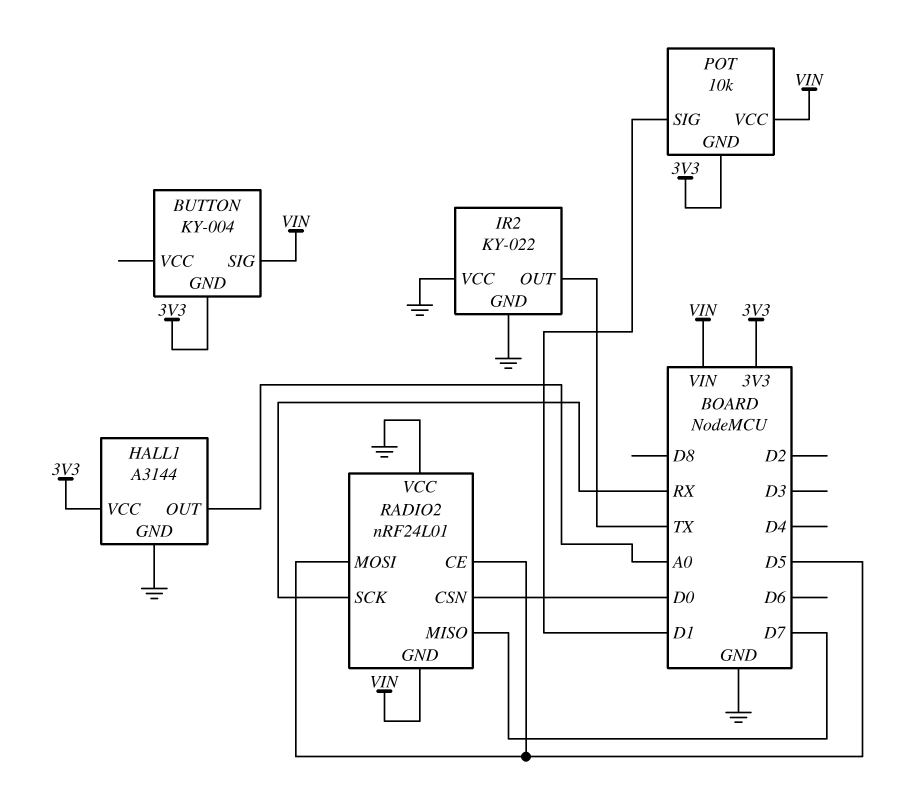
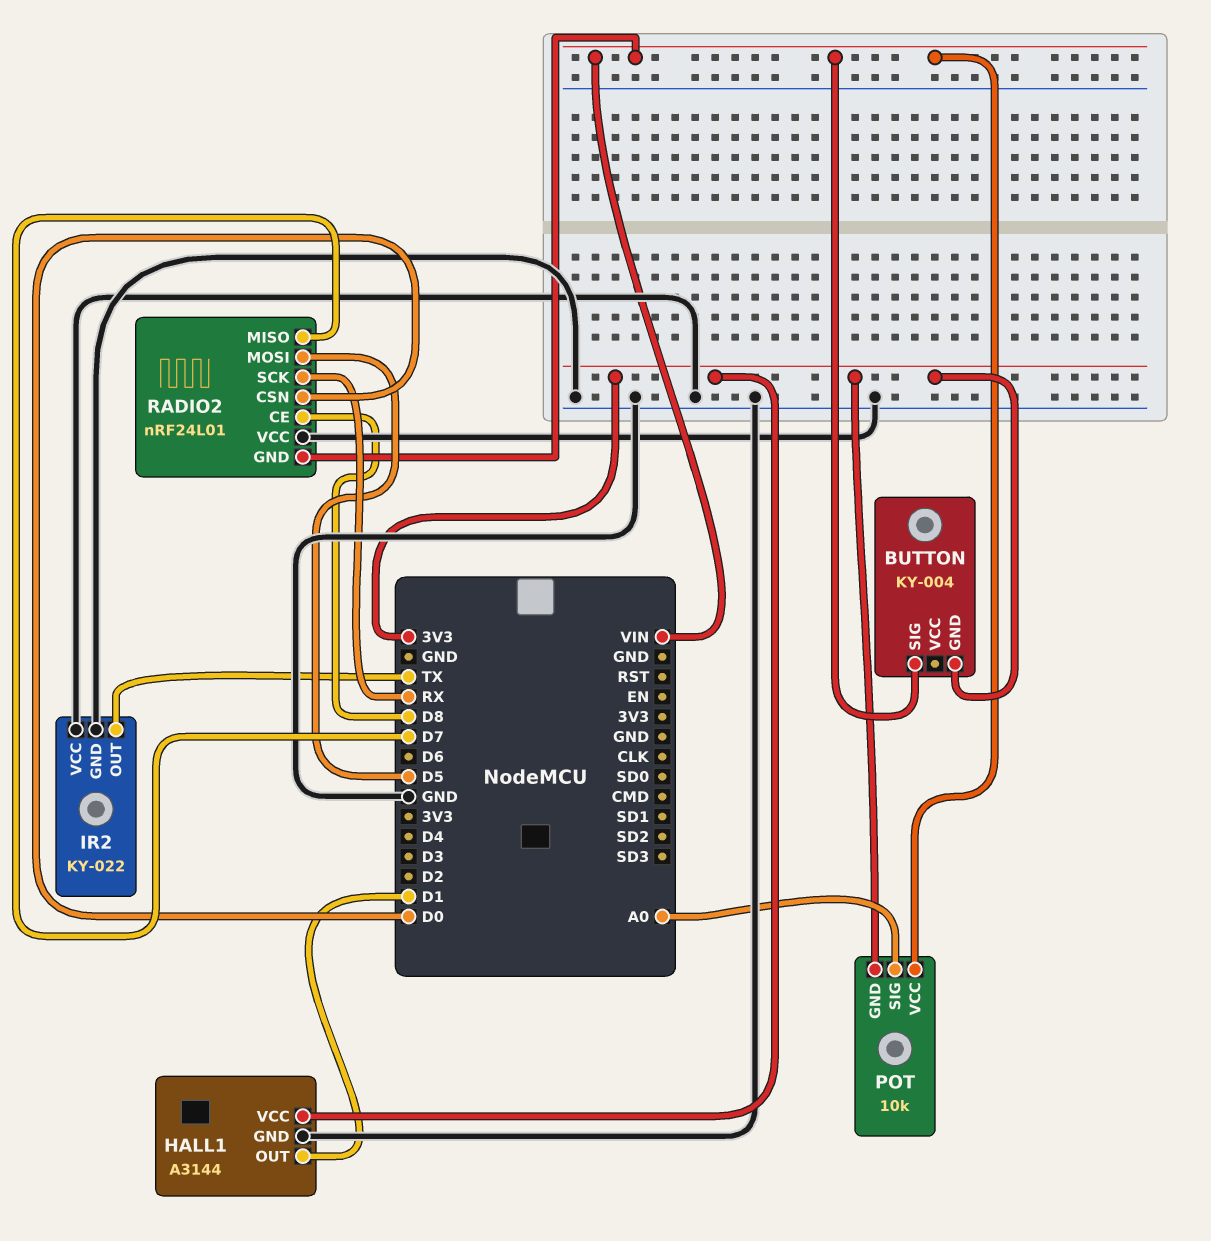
HALL1 pin OUT: A0 -> D1
POT pin SIG: D1 -> A0
RADIO2 pin CE: D5 -> D8

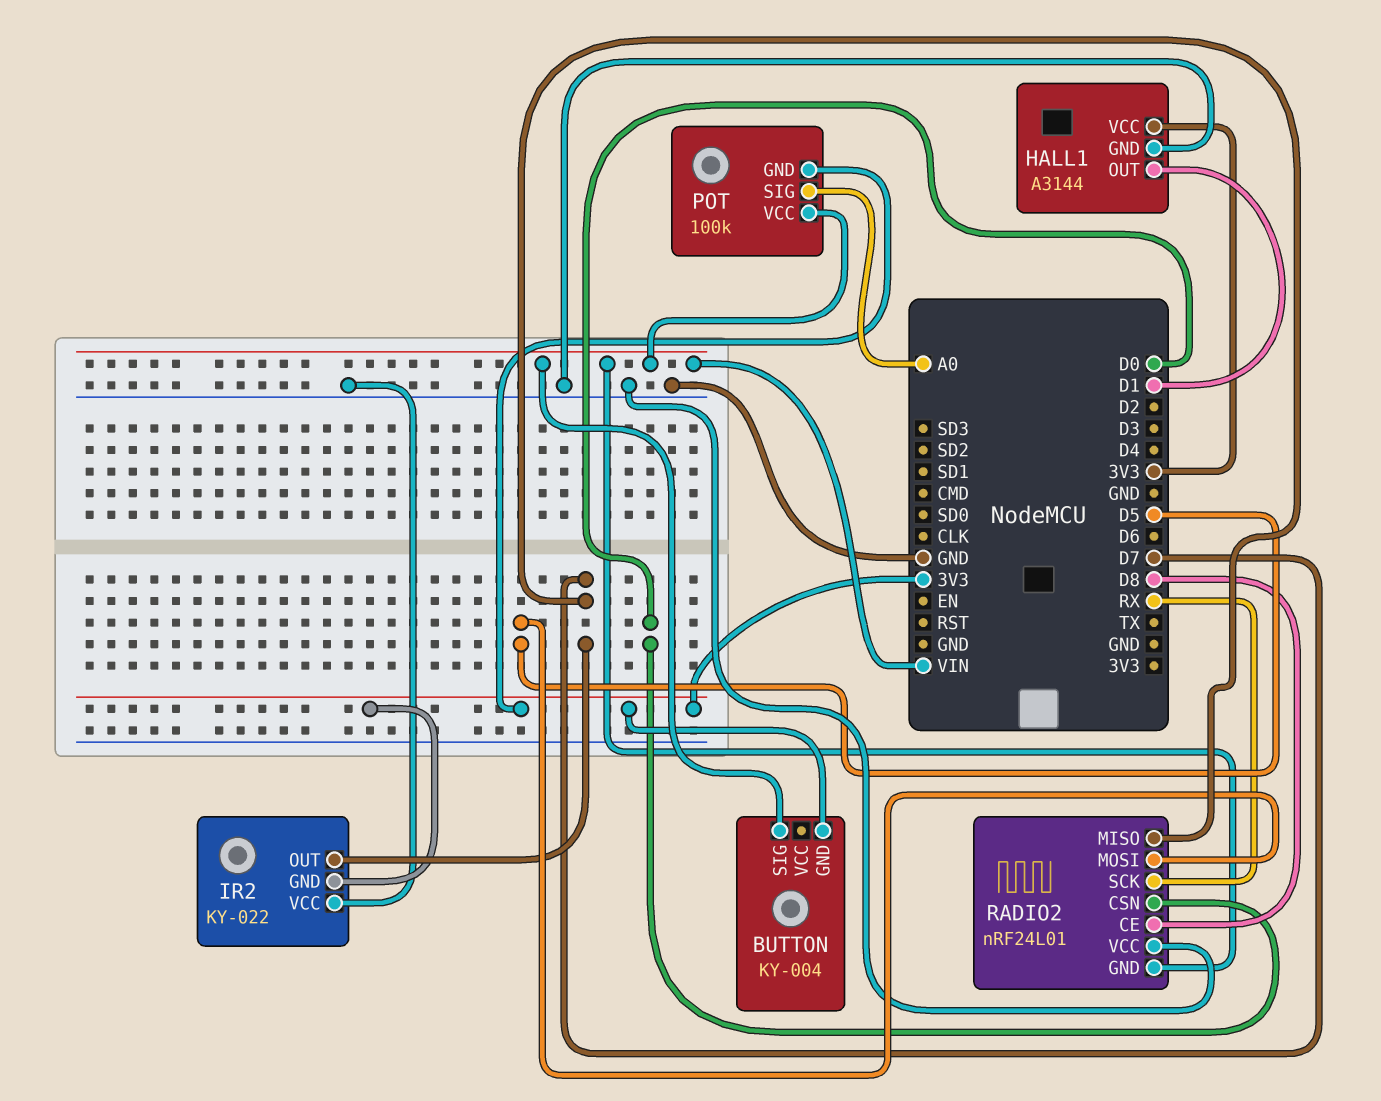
IR2 pin GND: GND -> 3V3
IR2 pin OUT: TX -> D7
POT: 10k -> 100k

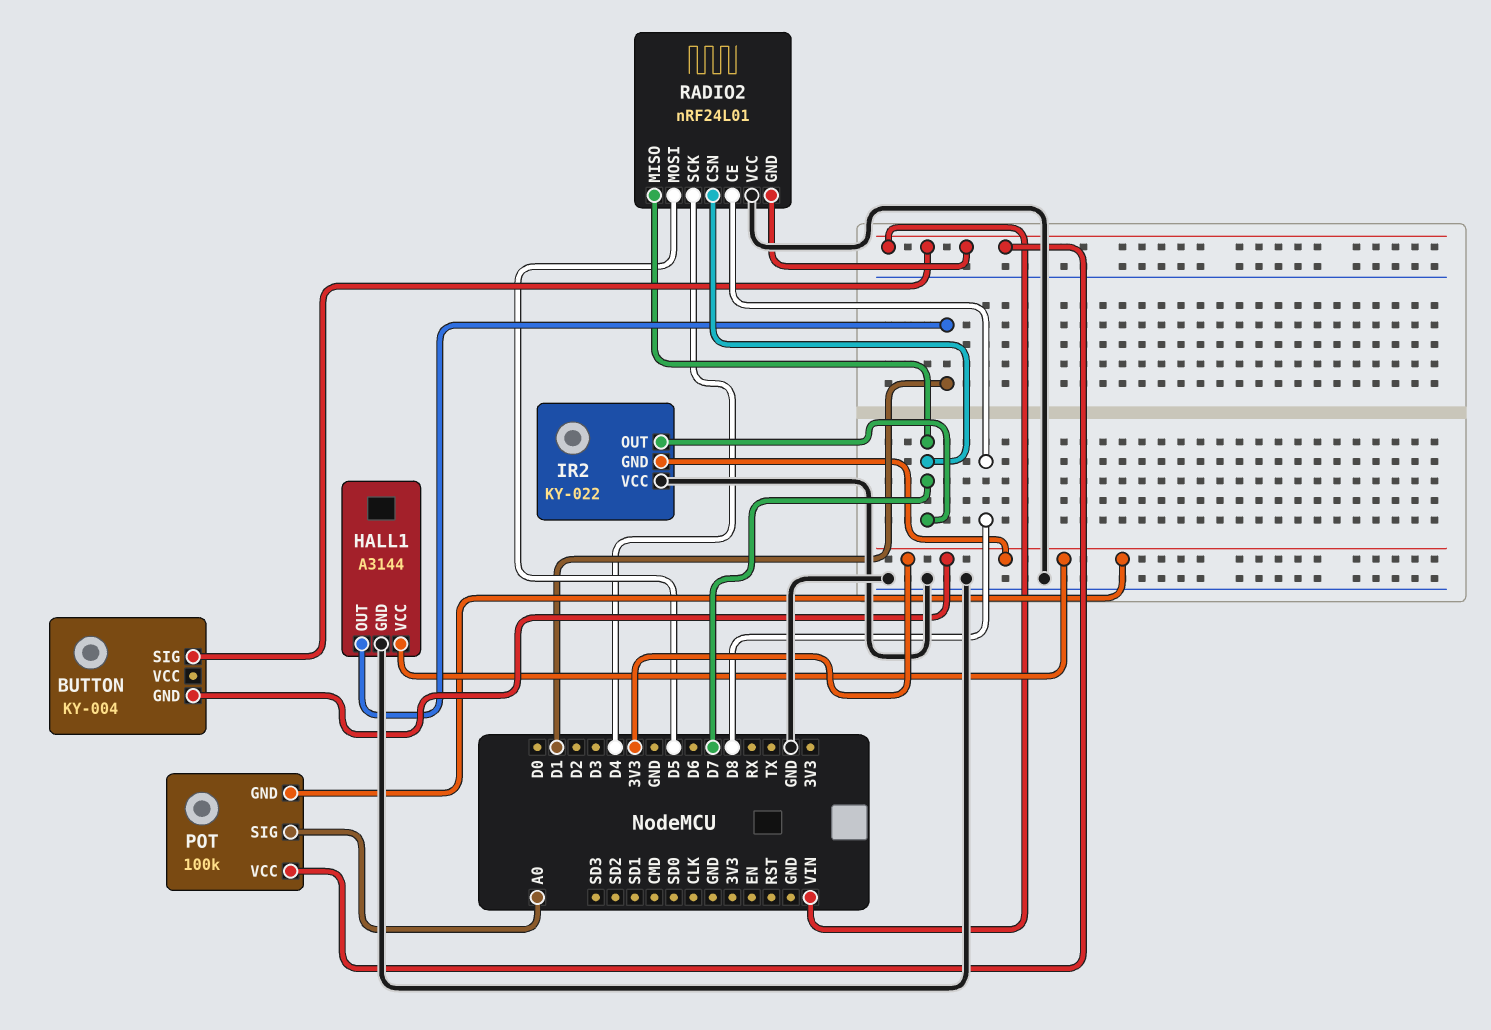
RADIO2 pin CSN: D0 -> D7
RADIO2 pin SCK: RX -> D4

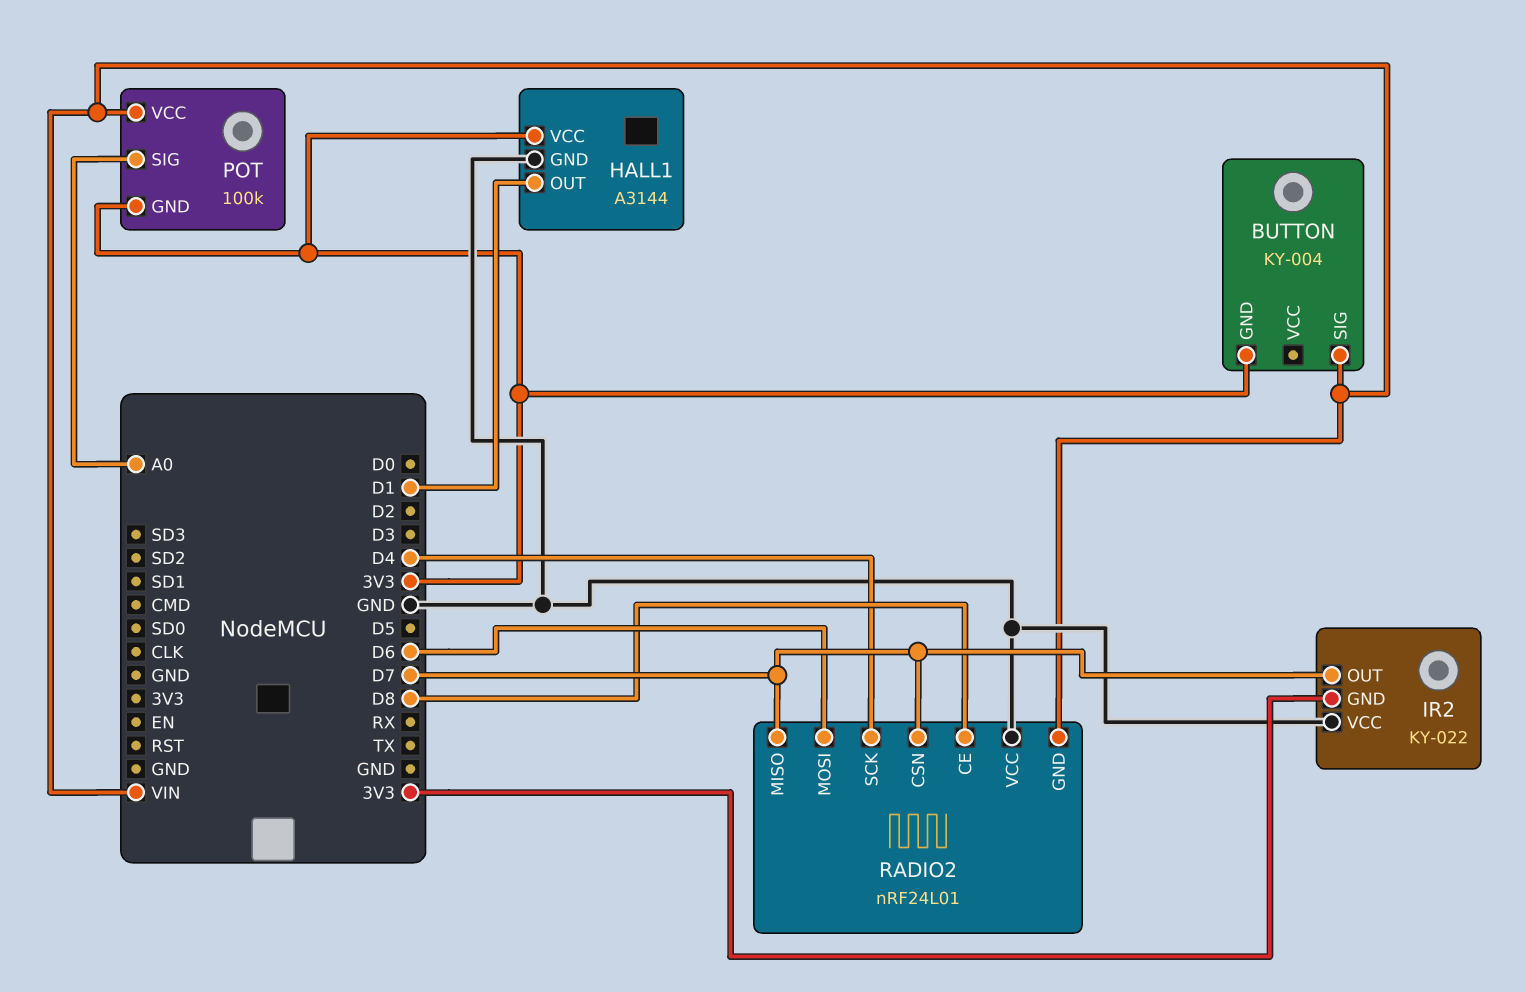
RADIO2 pin MOSI: D5 -> D6

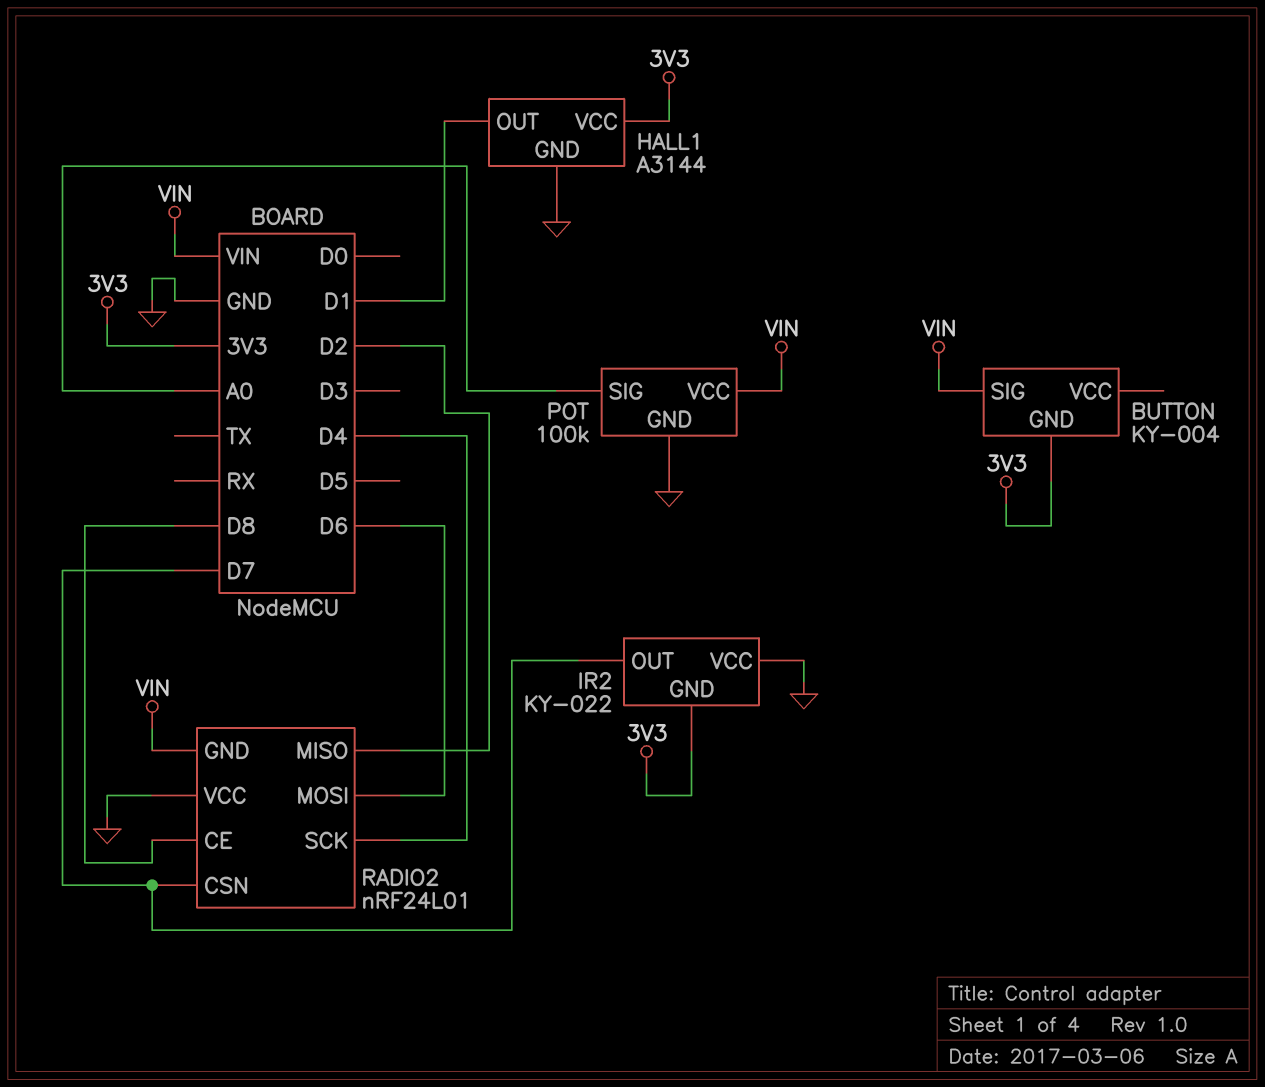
POT pin GND: 3V3 -> GND
RADIO2 pin MISO: D7 -> D2

